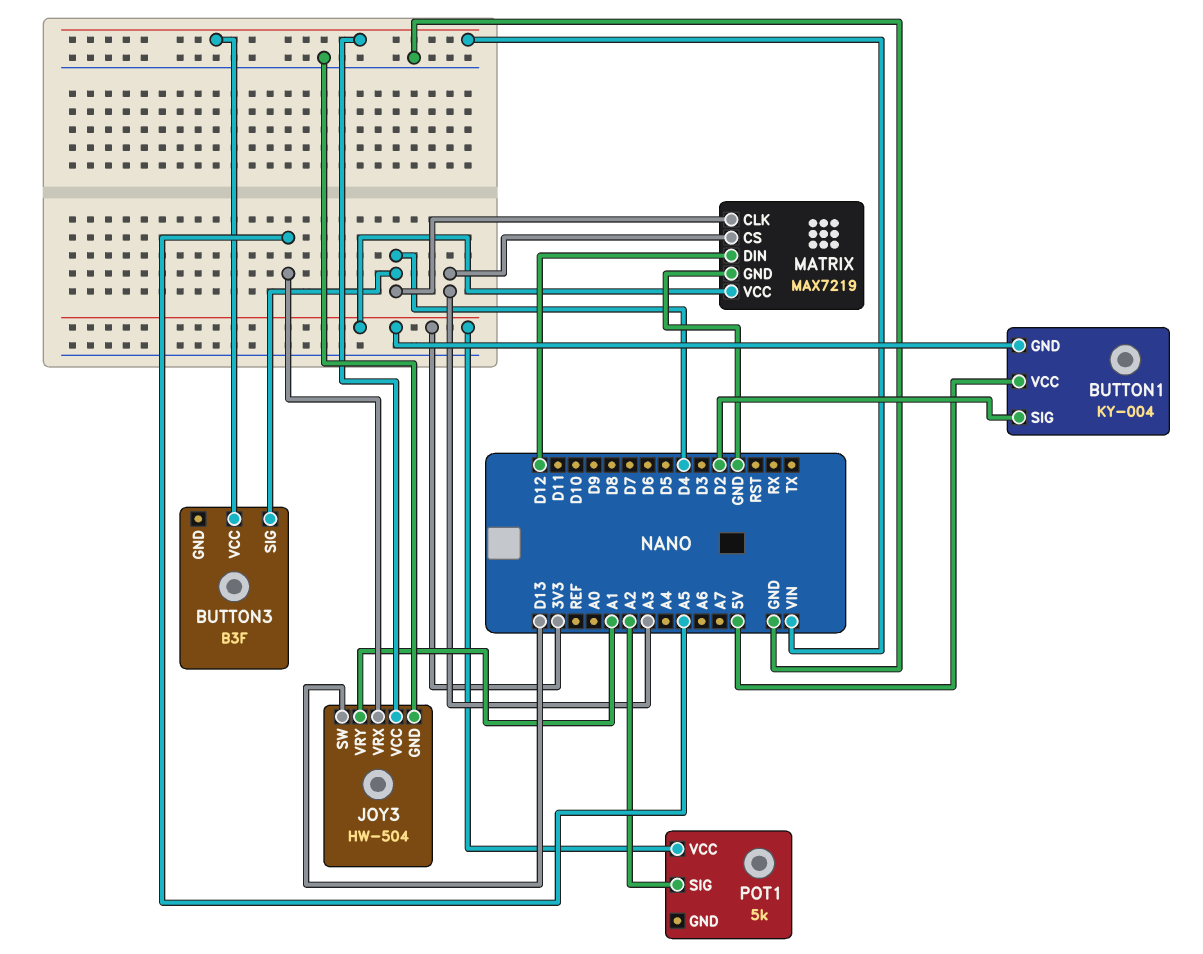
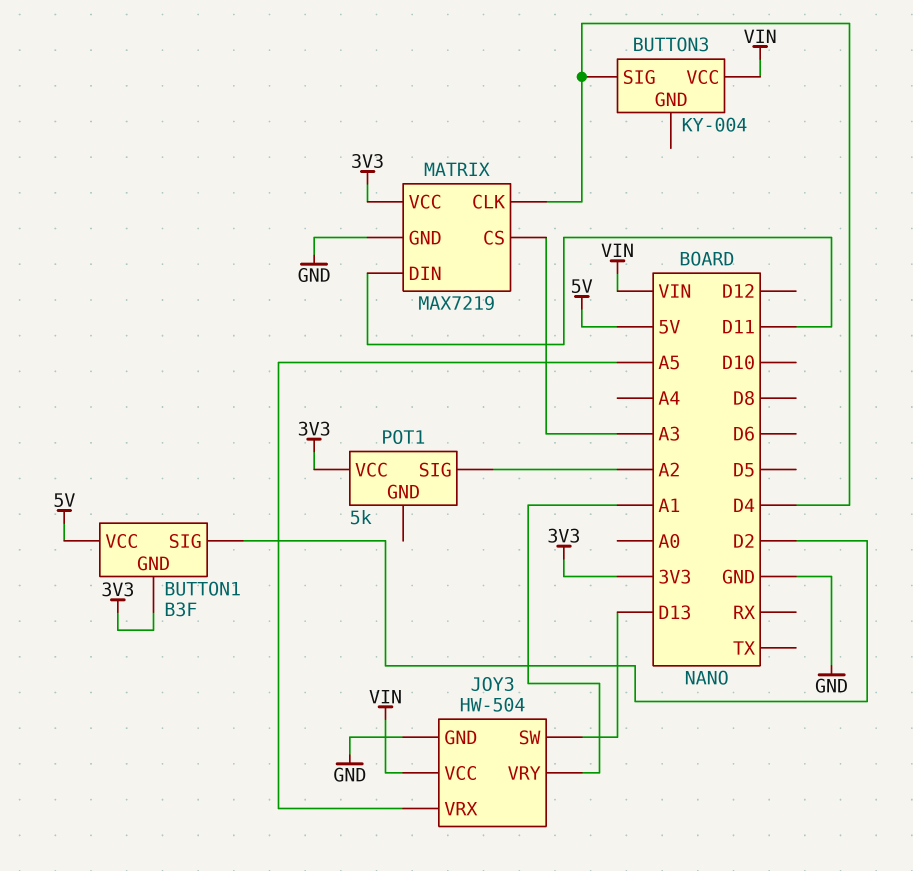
BUTTON1: KY-004 -> B3F
BUTTON3: B3F -> KY-004
MATRIX pin DIN: D12 -> D11

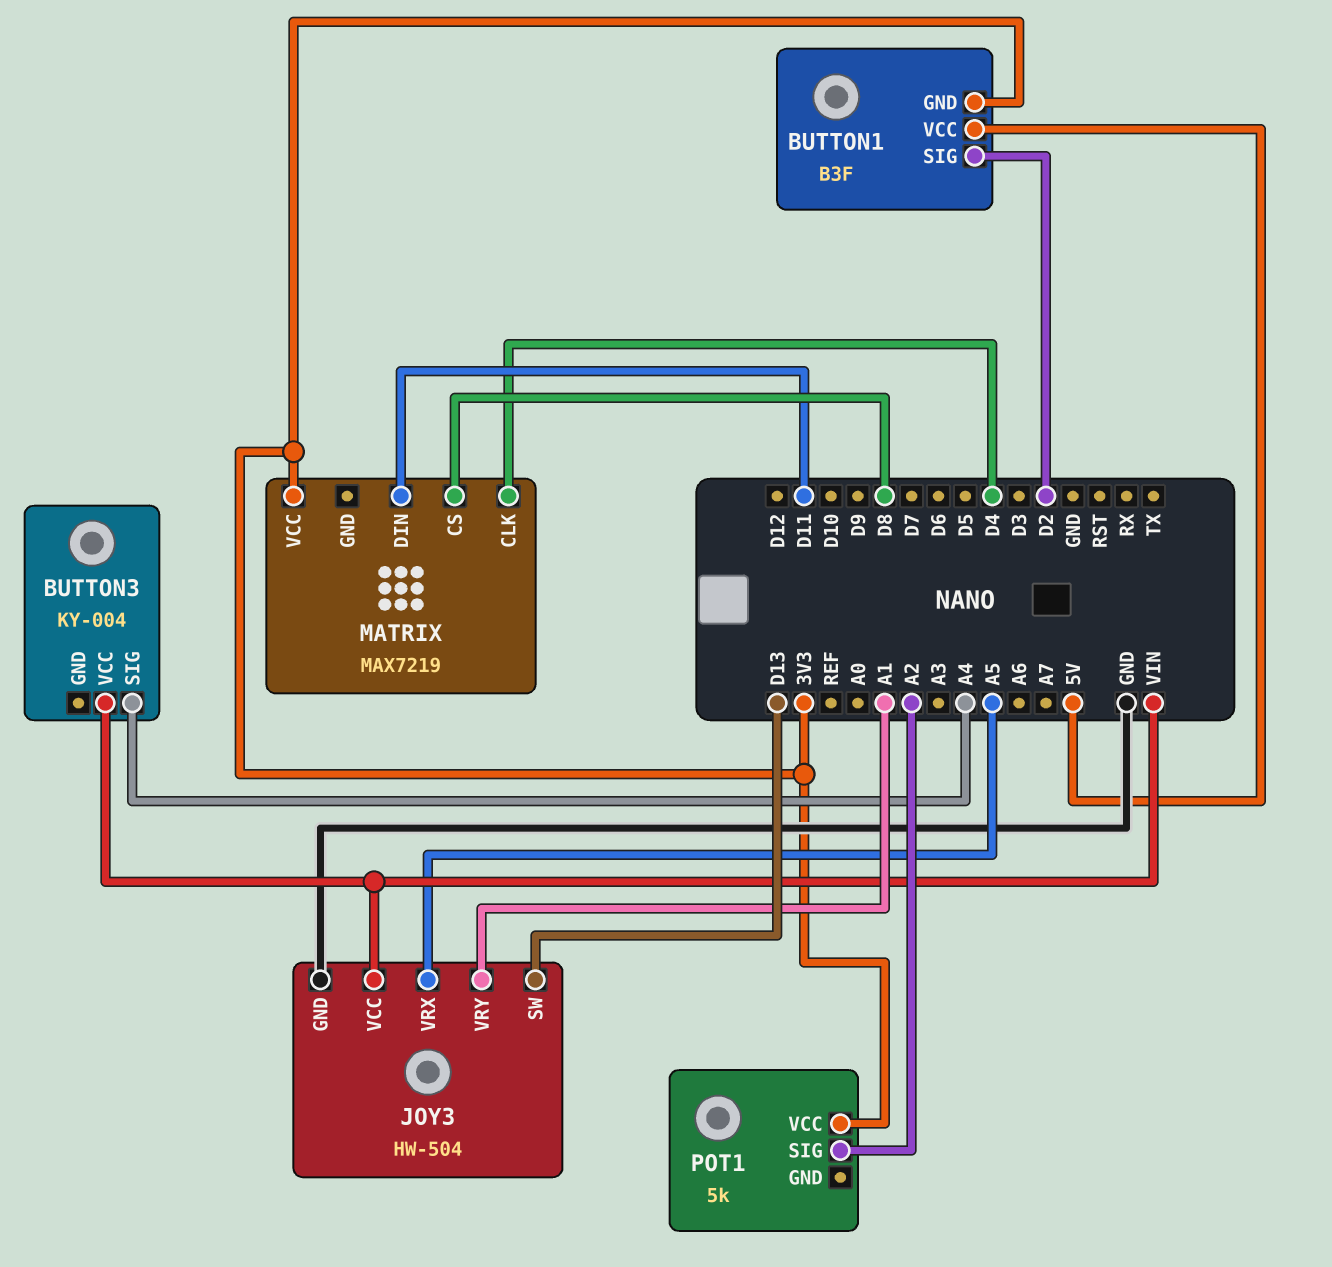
BUTTON3 pin SIG: D4 -> A4
MATRIX pin CS: A3 -> D8
MATRIX pin GND: GND -> none

